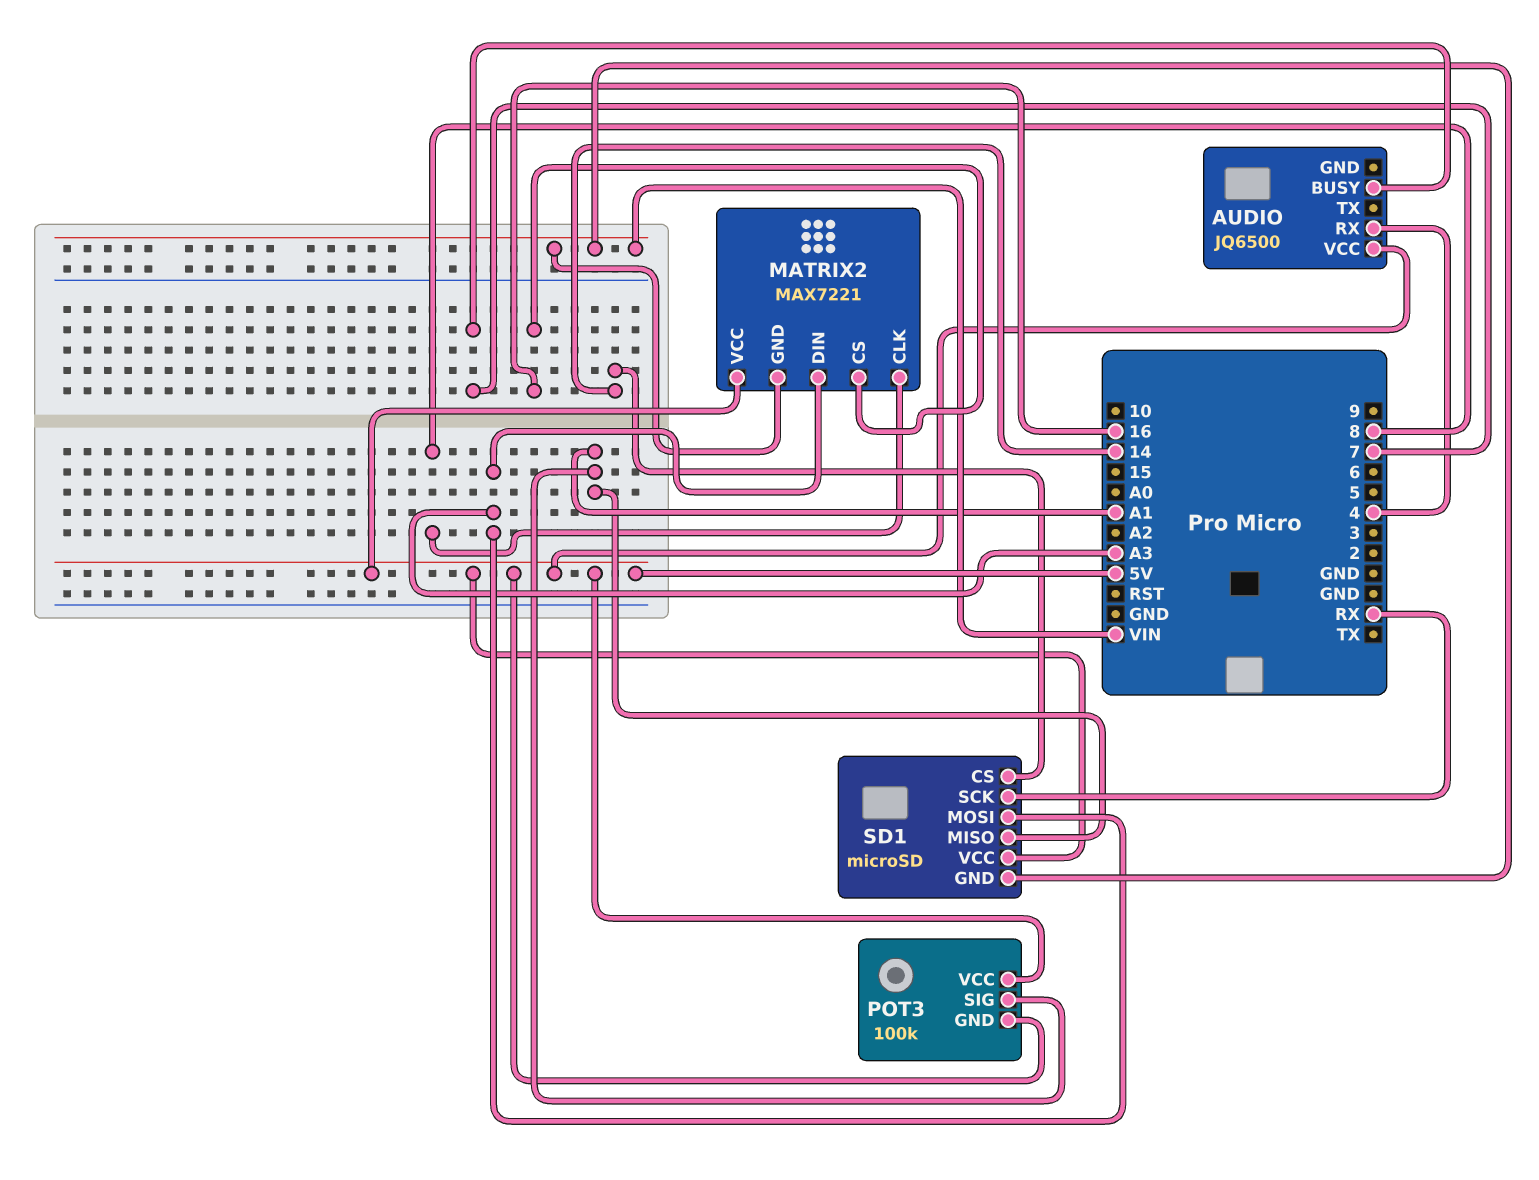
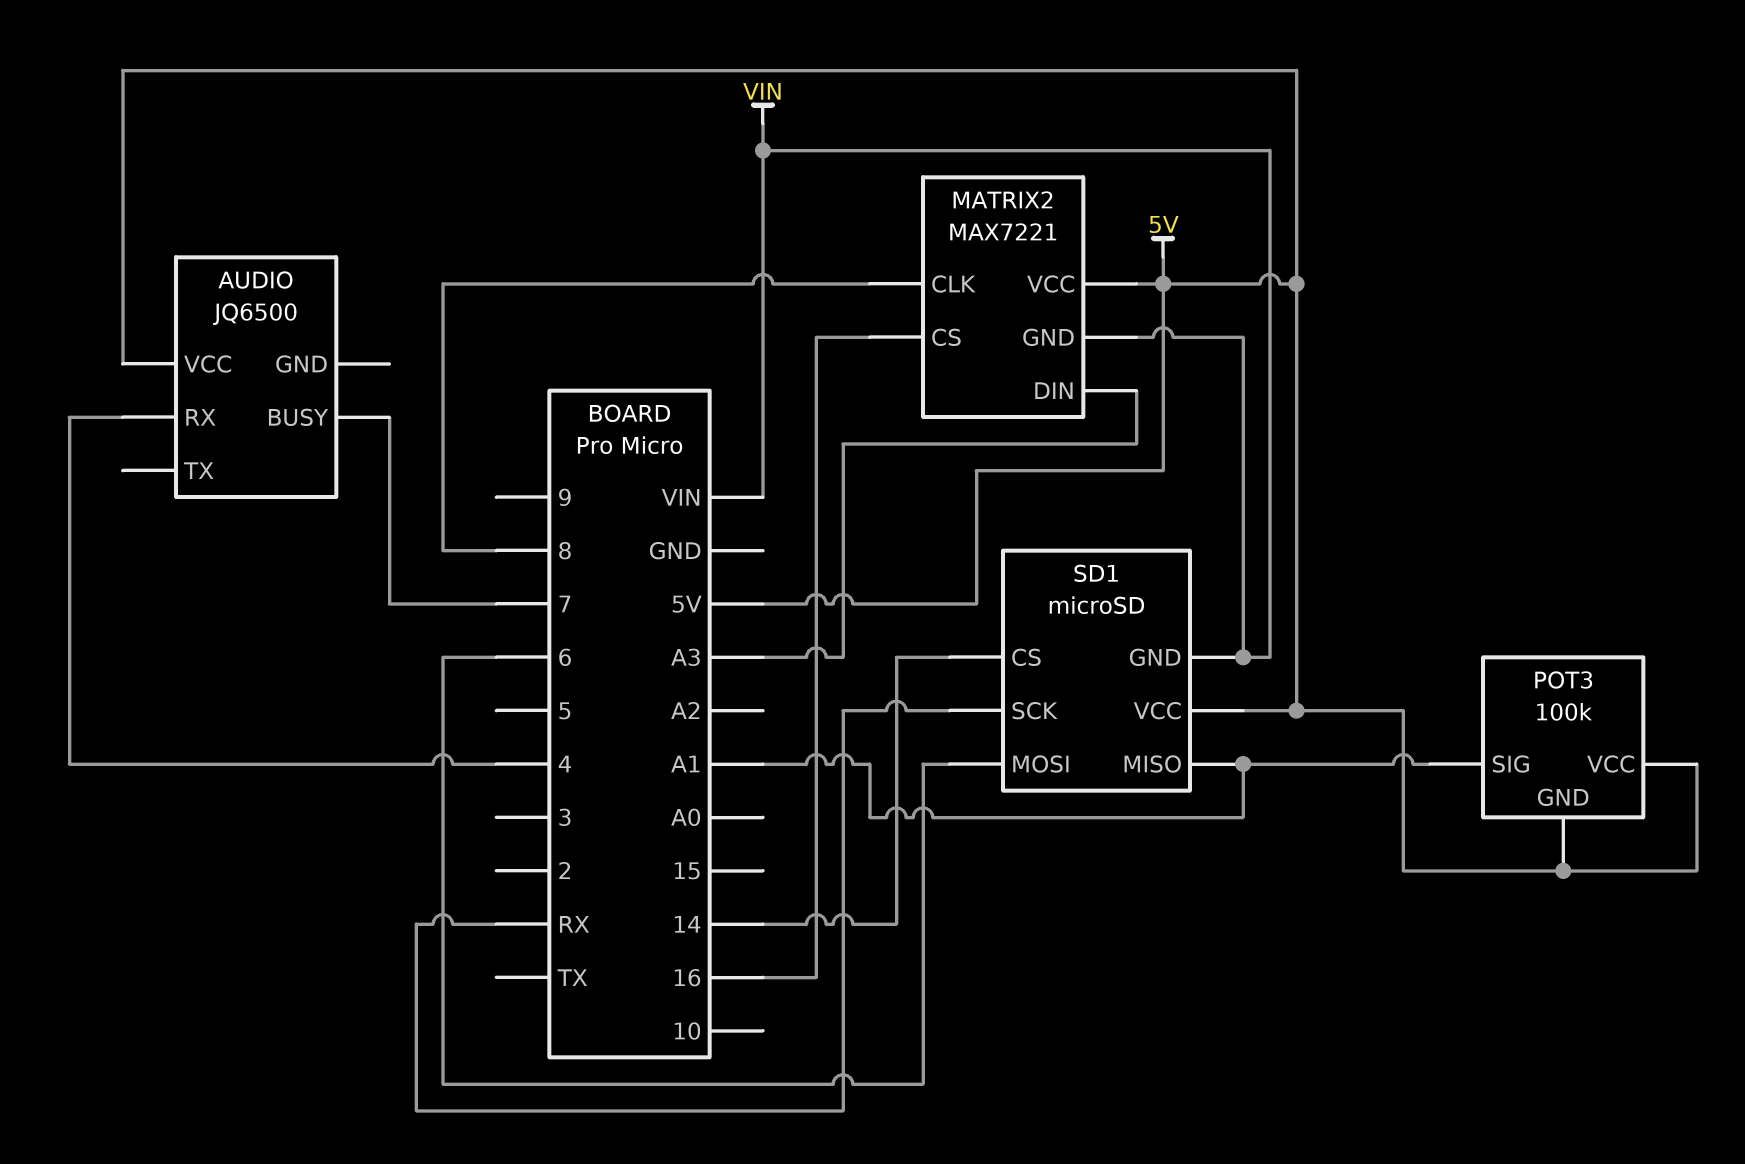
SD1 pin MOSI: A3 -> 6

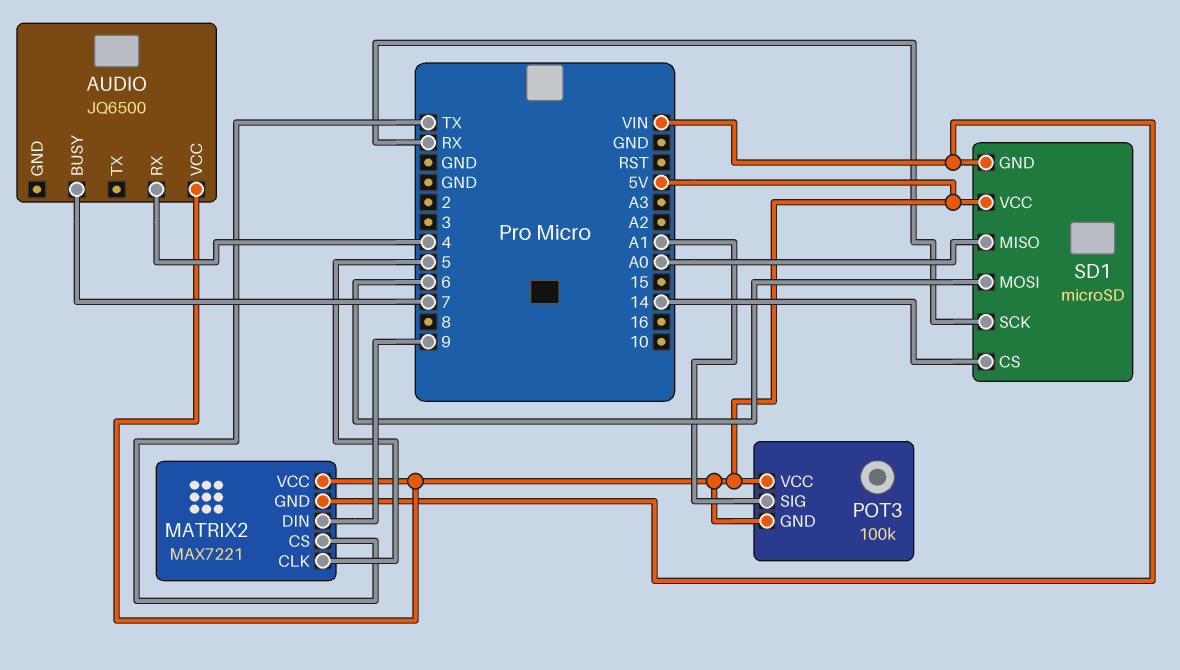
MATRIX2 pin CLK: 8 -> 5
MATRIX2 pin CS: 16 -> TX
MATRIX2 pin DIN: A3 -> 9
SD1 pin MISO: A1 -> A0

